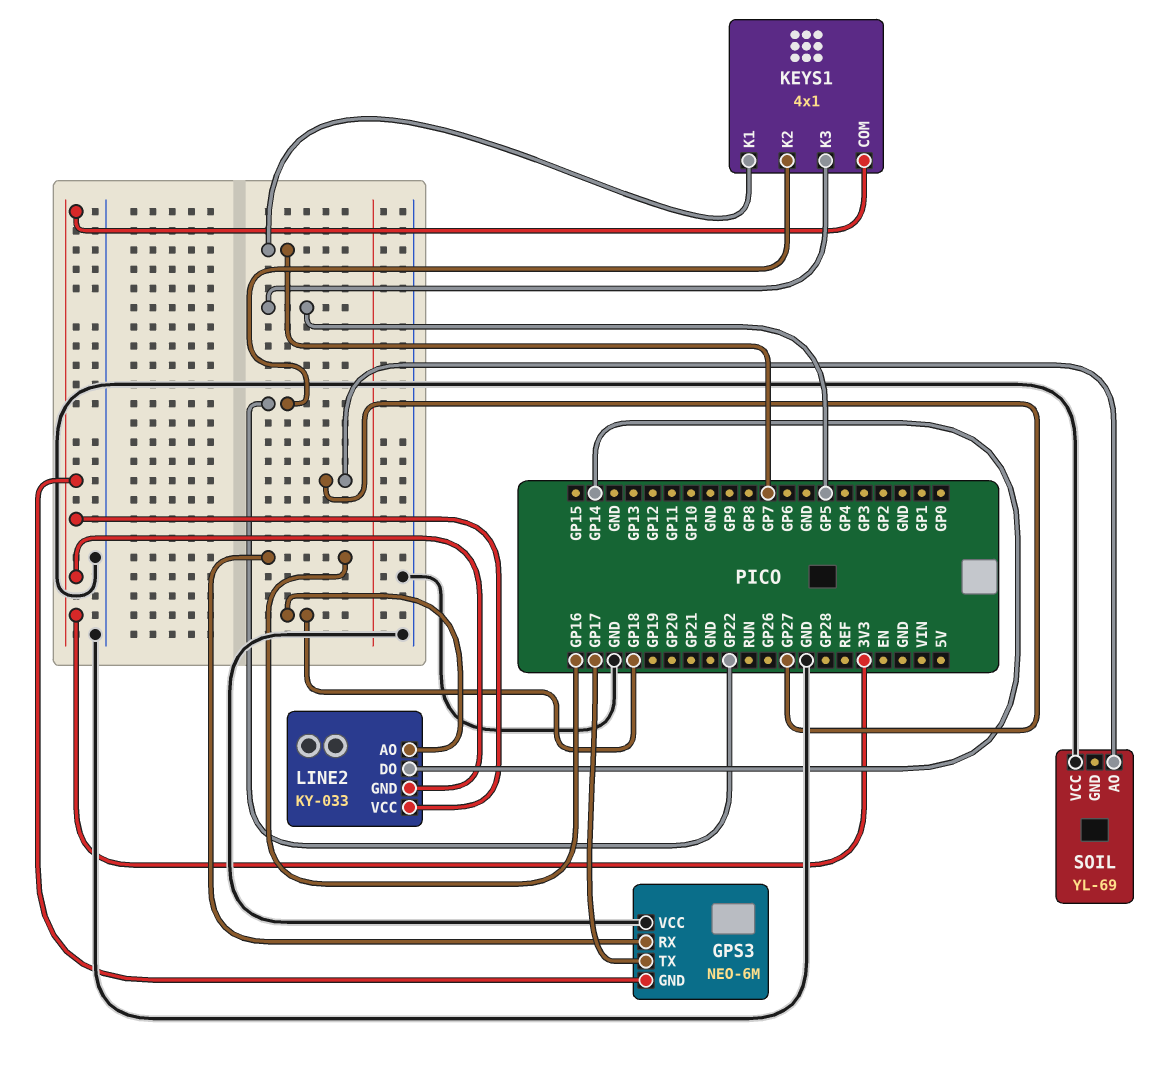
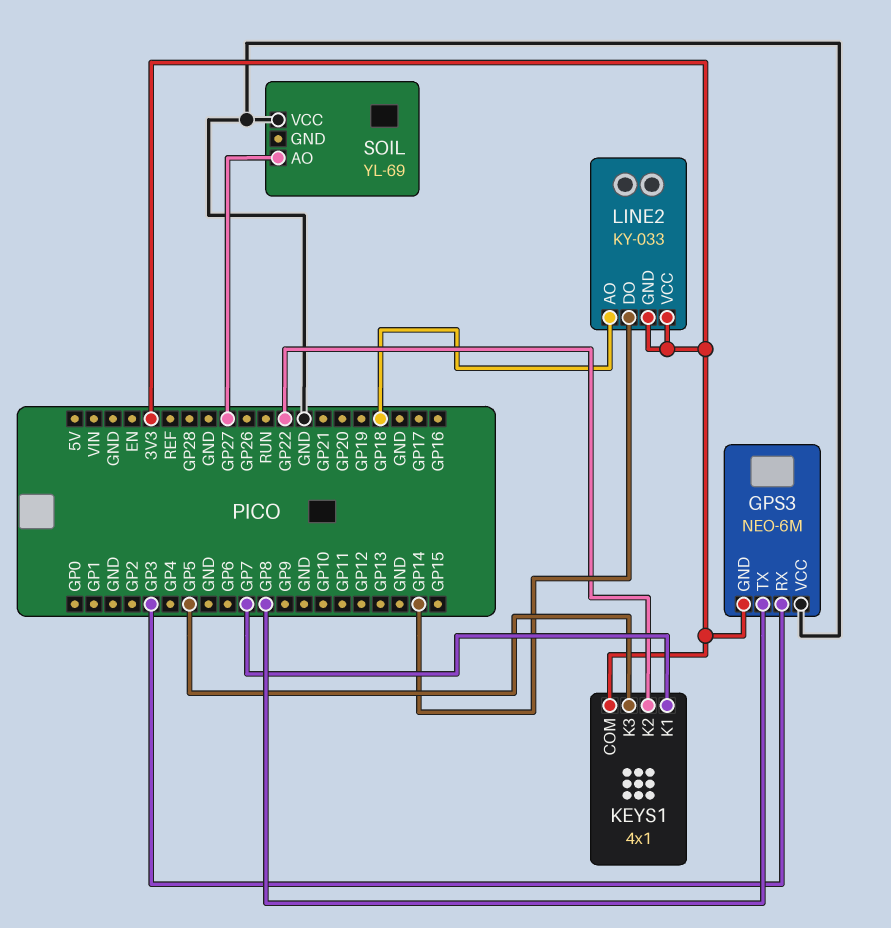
GPS3 pin RX: GP16 -> GP3
GPS3 pin TX: GP17 -> GP8

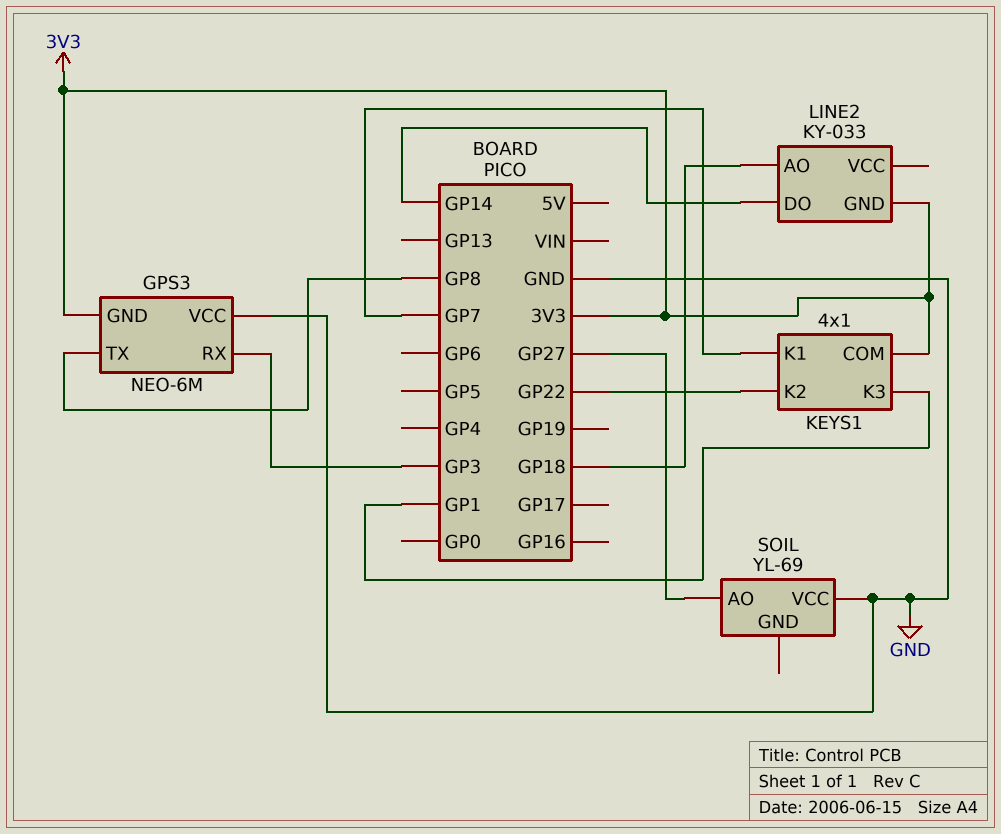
KEYS1 pin K3: GP5 -> GP1
LINE2 pin VCC: 3V3 -> none

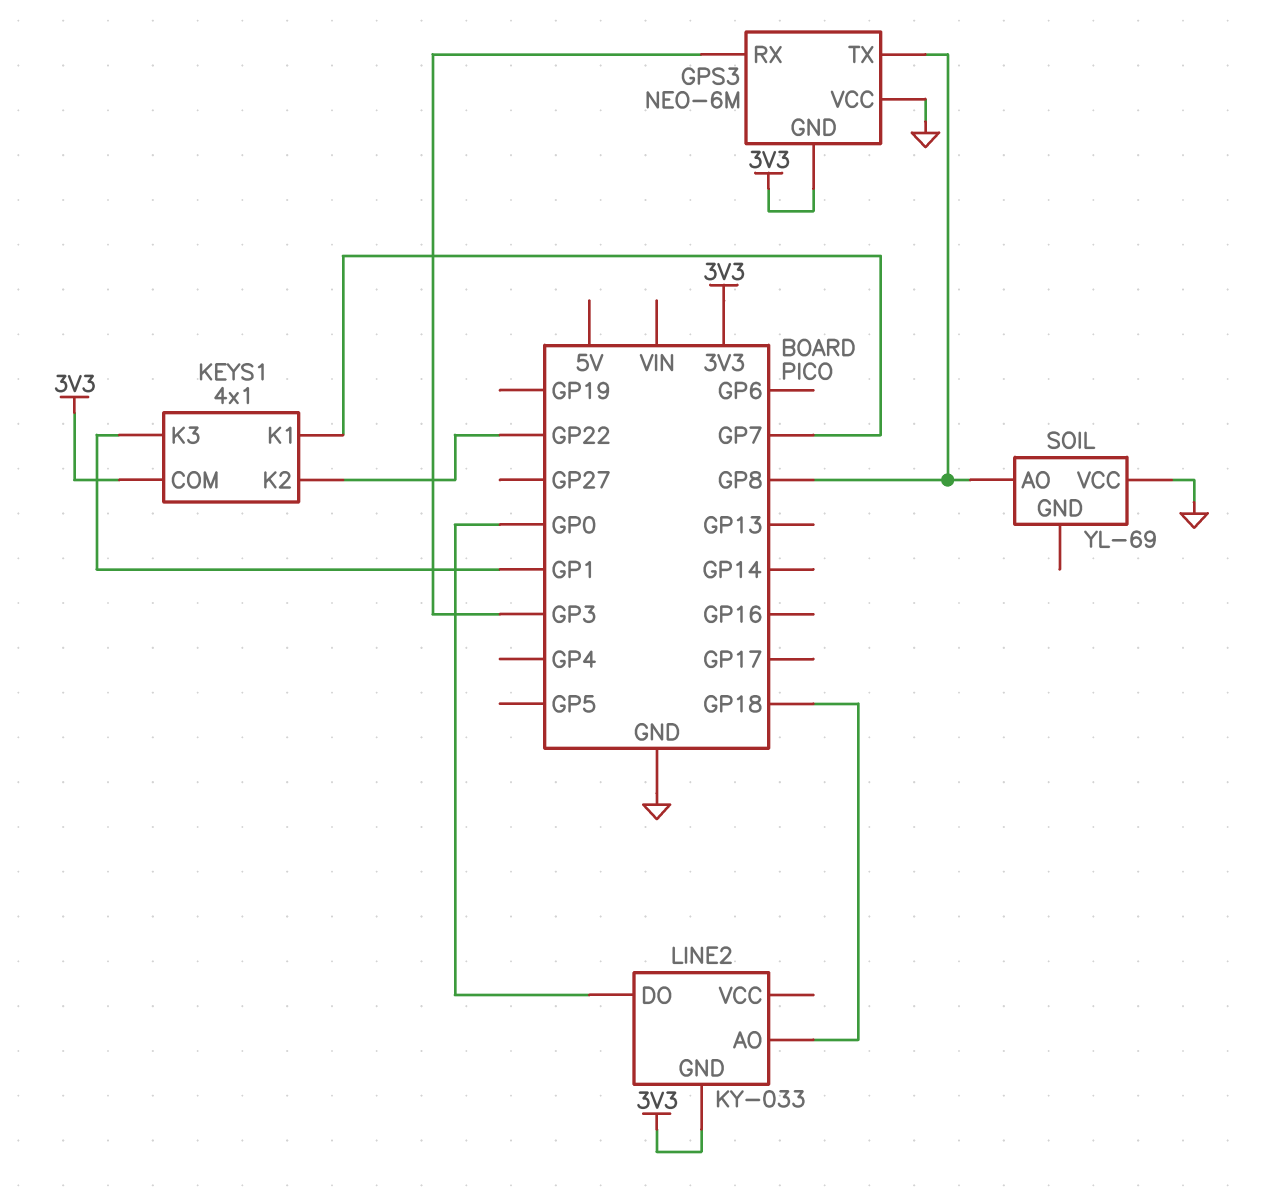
LINE2 pin DO: GP14 -> GP0
SOIL pin AO: GP27 -> GP8

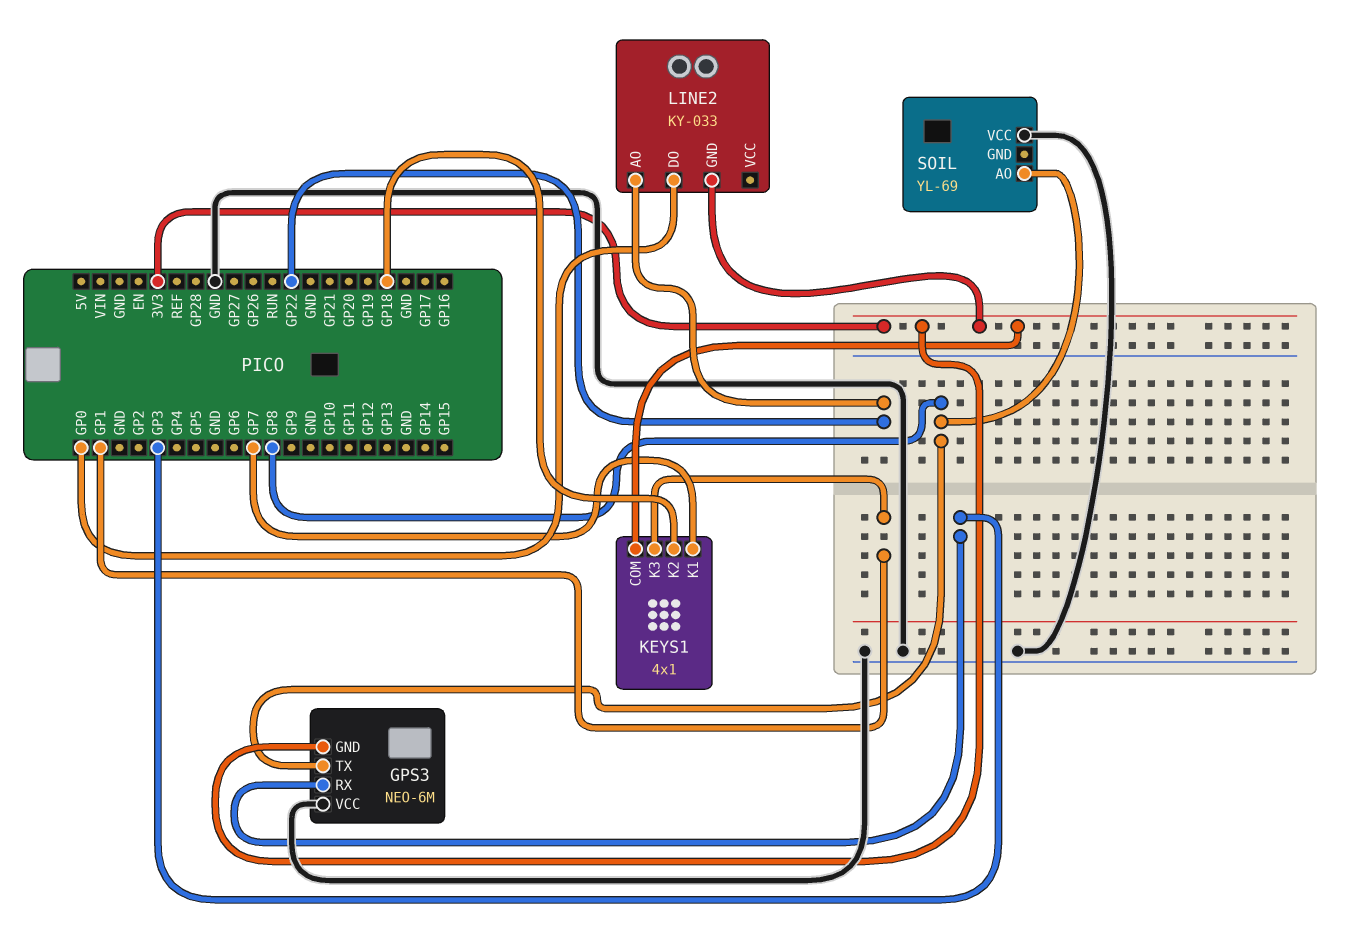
KEYS1 pin K2: GP22 -> GP18
LINE2 pin AO: GP18 -> GP22

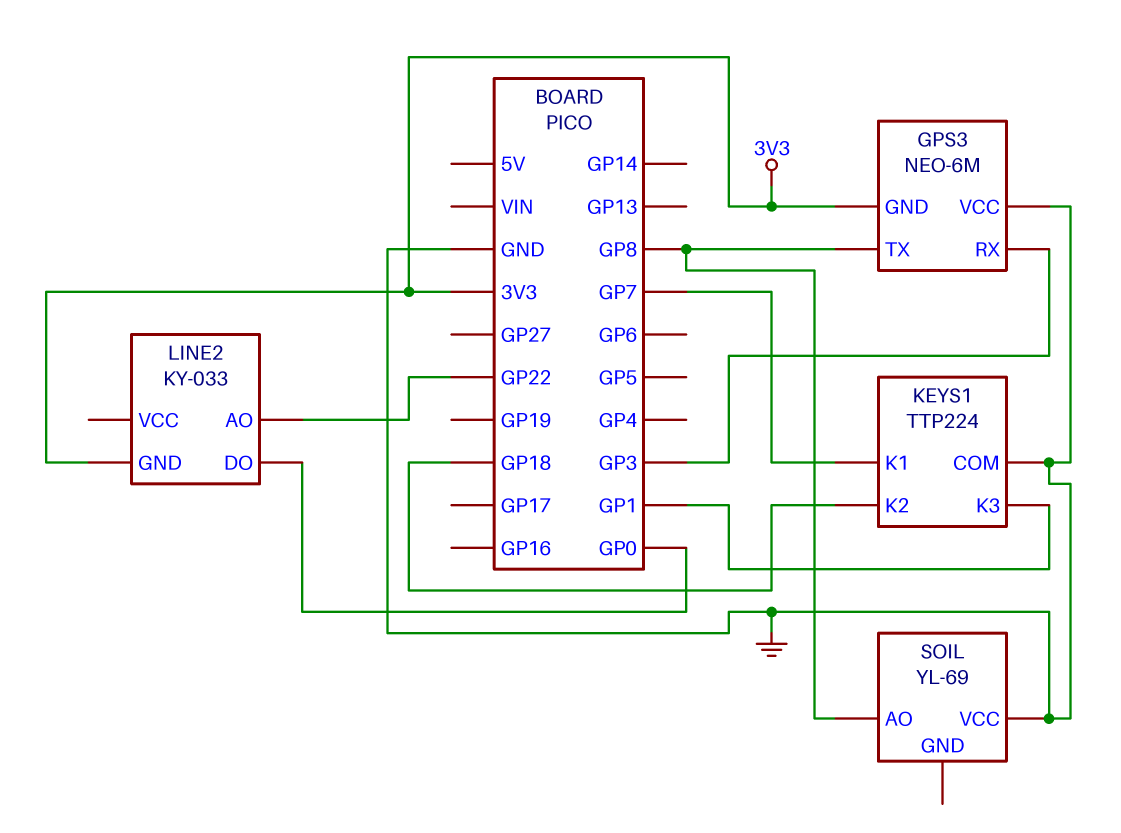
KEYS1: 4x1 -> TTP224
KEYS1 pin COM: 3V3 -> GND

